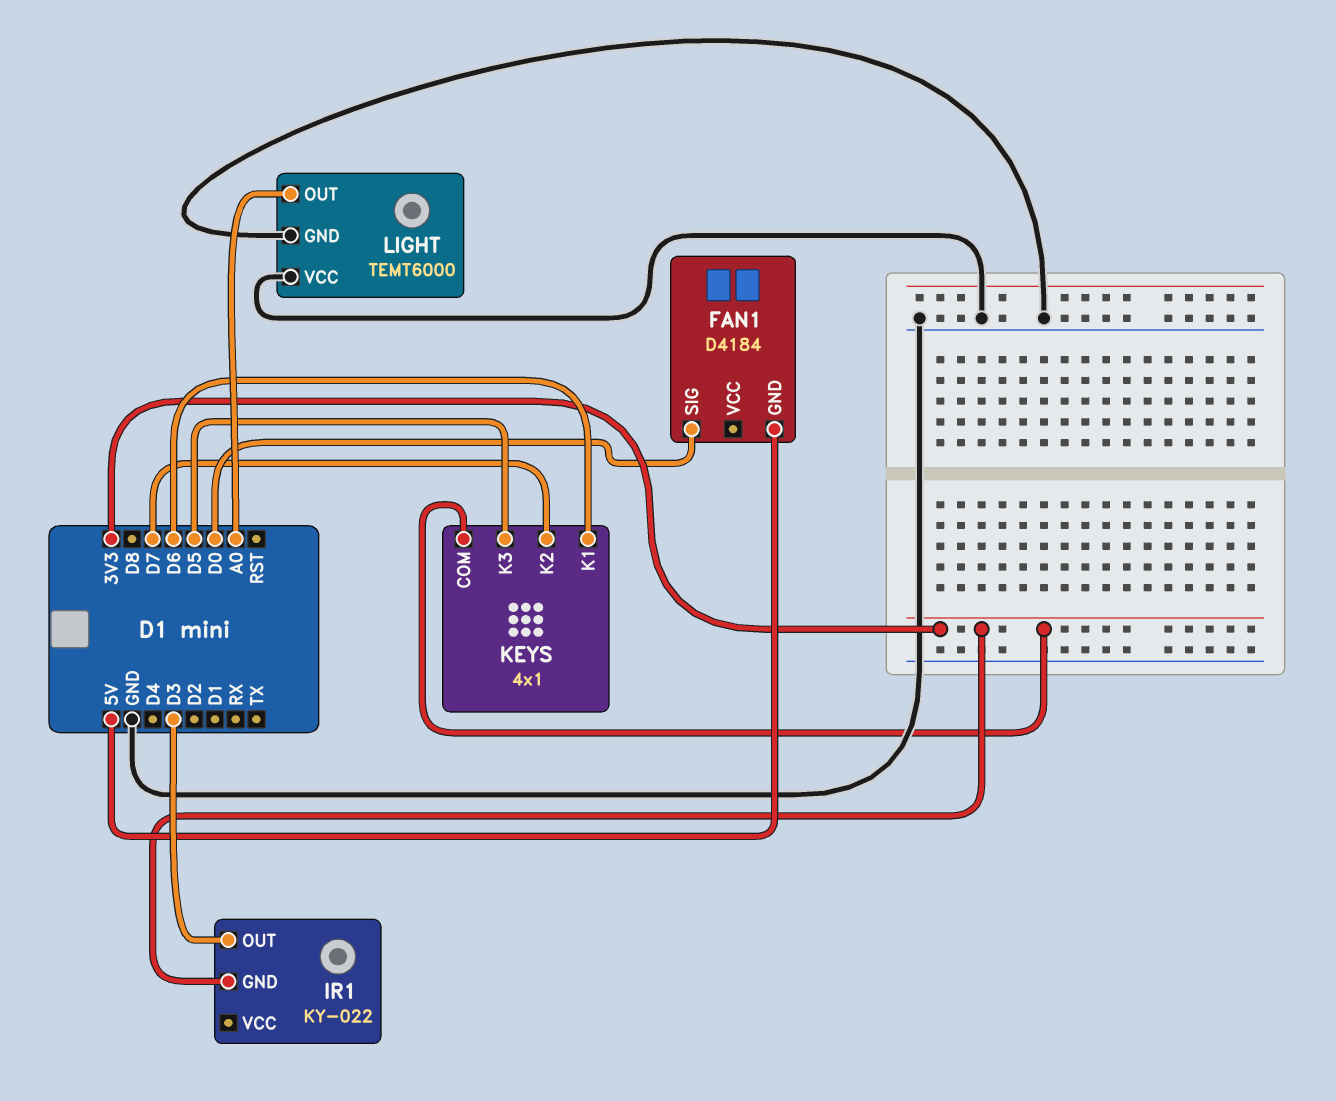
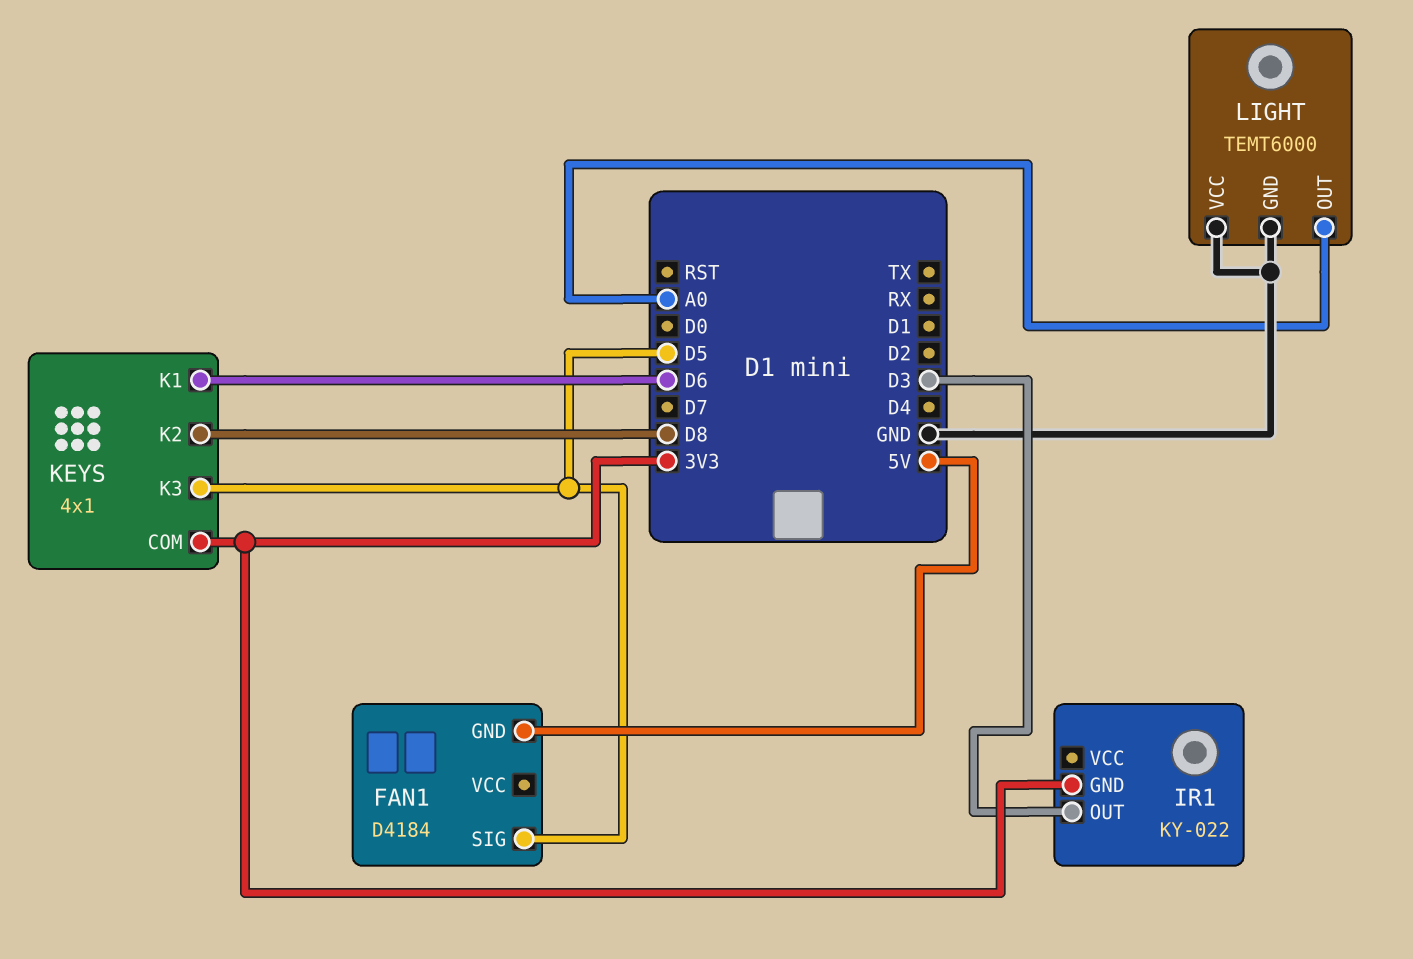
FAN1 pin SIG: D0 -> D5
KEYS pin K2: D7 -> D8

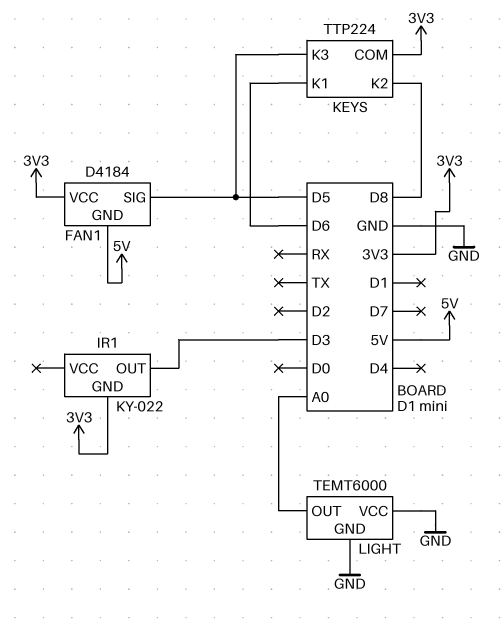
FAN1 pin VCC: none -> 3V3
KEYS: 4x1 -> TTP224

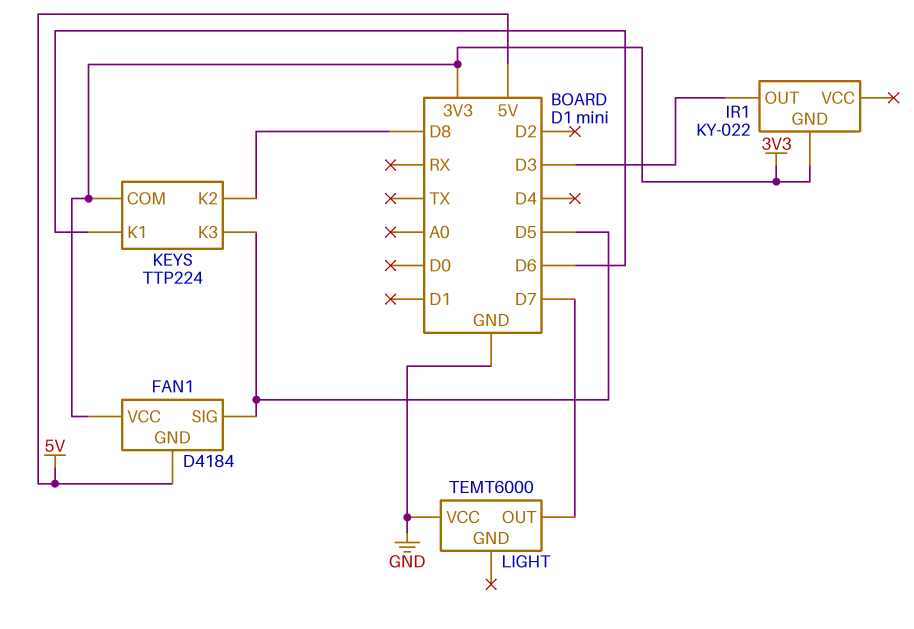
LIGHT pin GND: GND -> none
LIGHT pin OUT: A0 -> D7

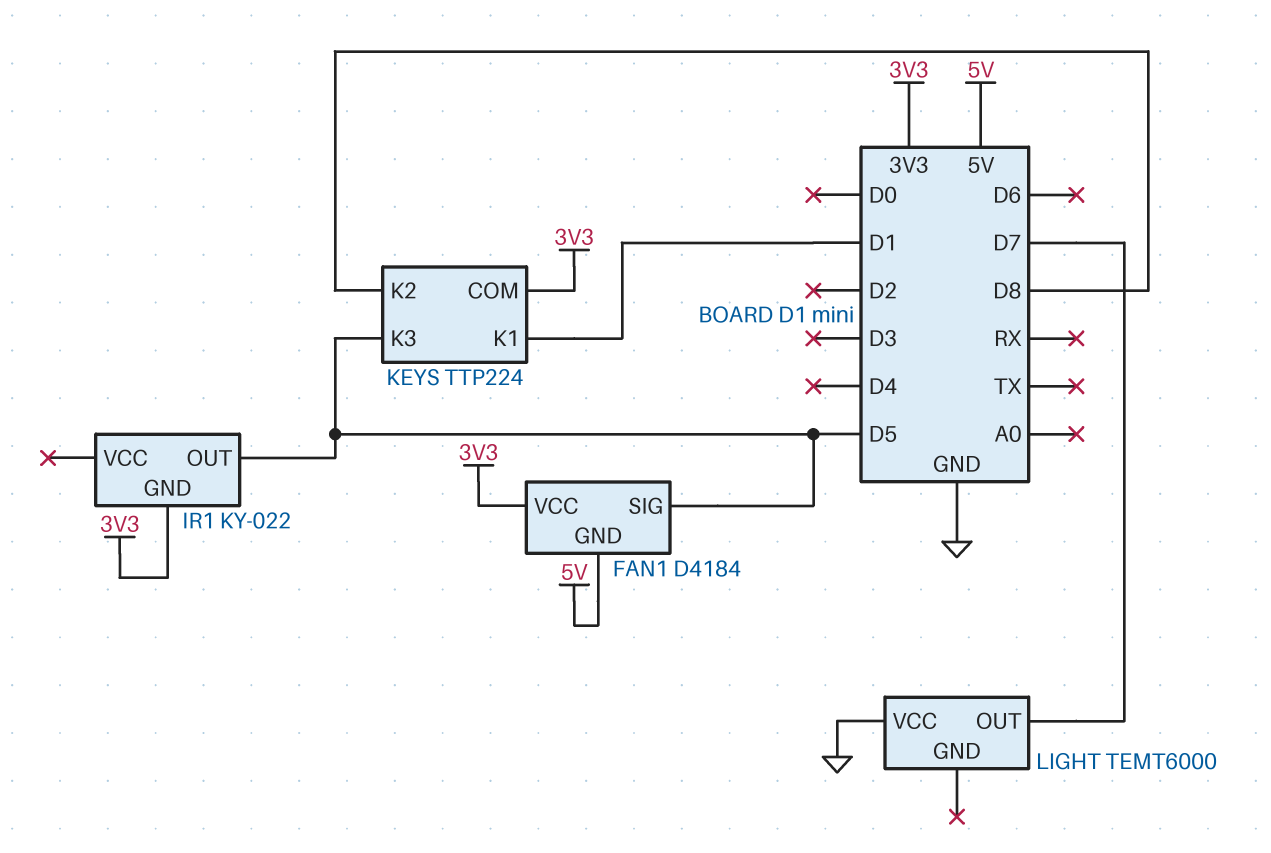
IR1 pin OUT: D3 -> D5
KEYS pin K1: D6 -> D1

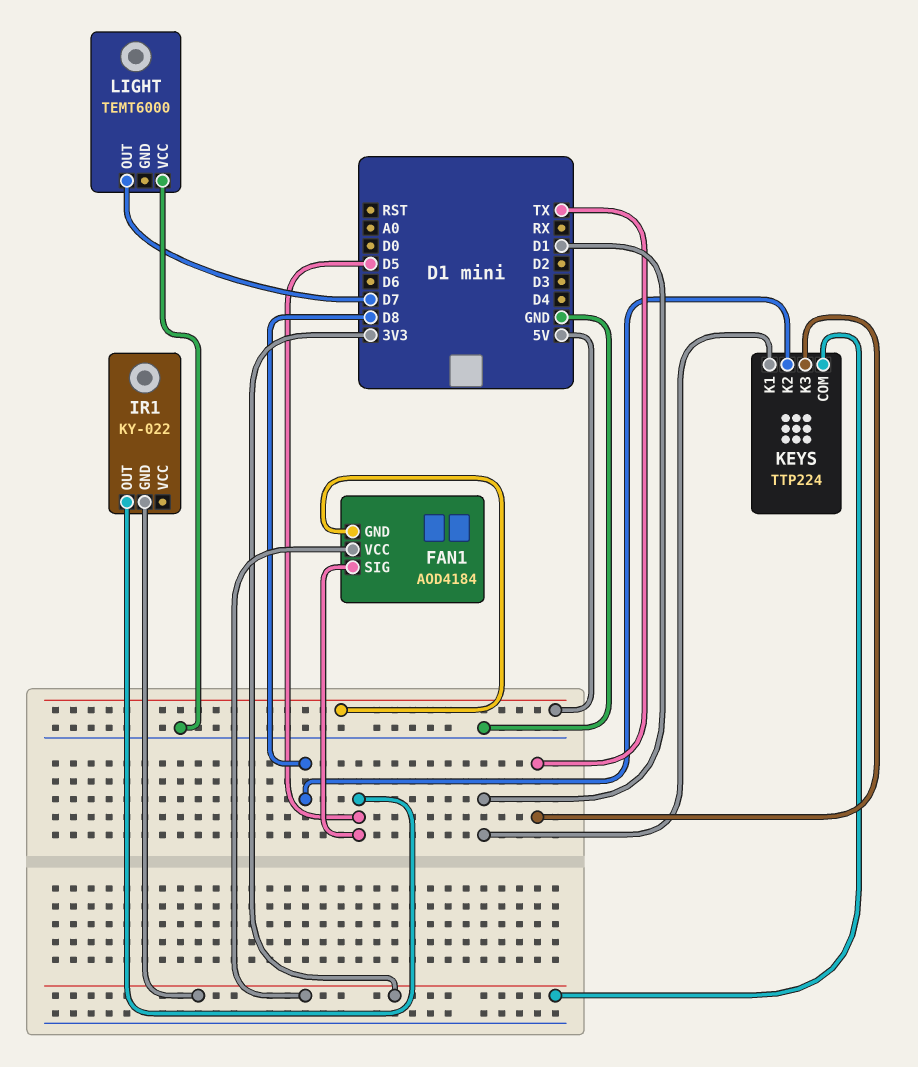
FAN1: D4184 -> AOD4184
KEYS pin K3: D5 -> TX

